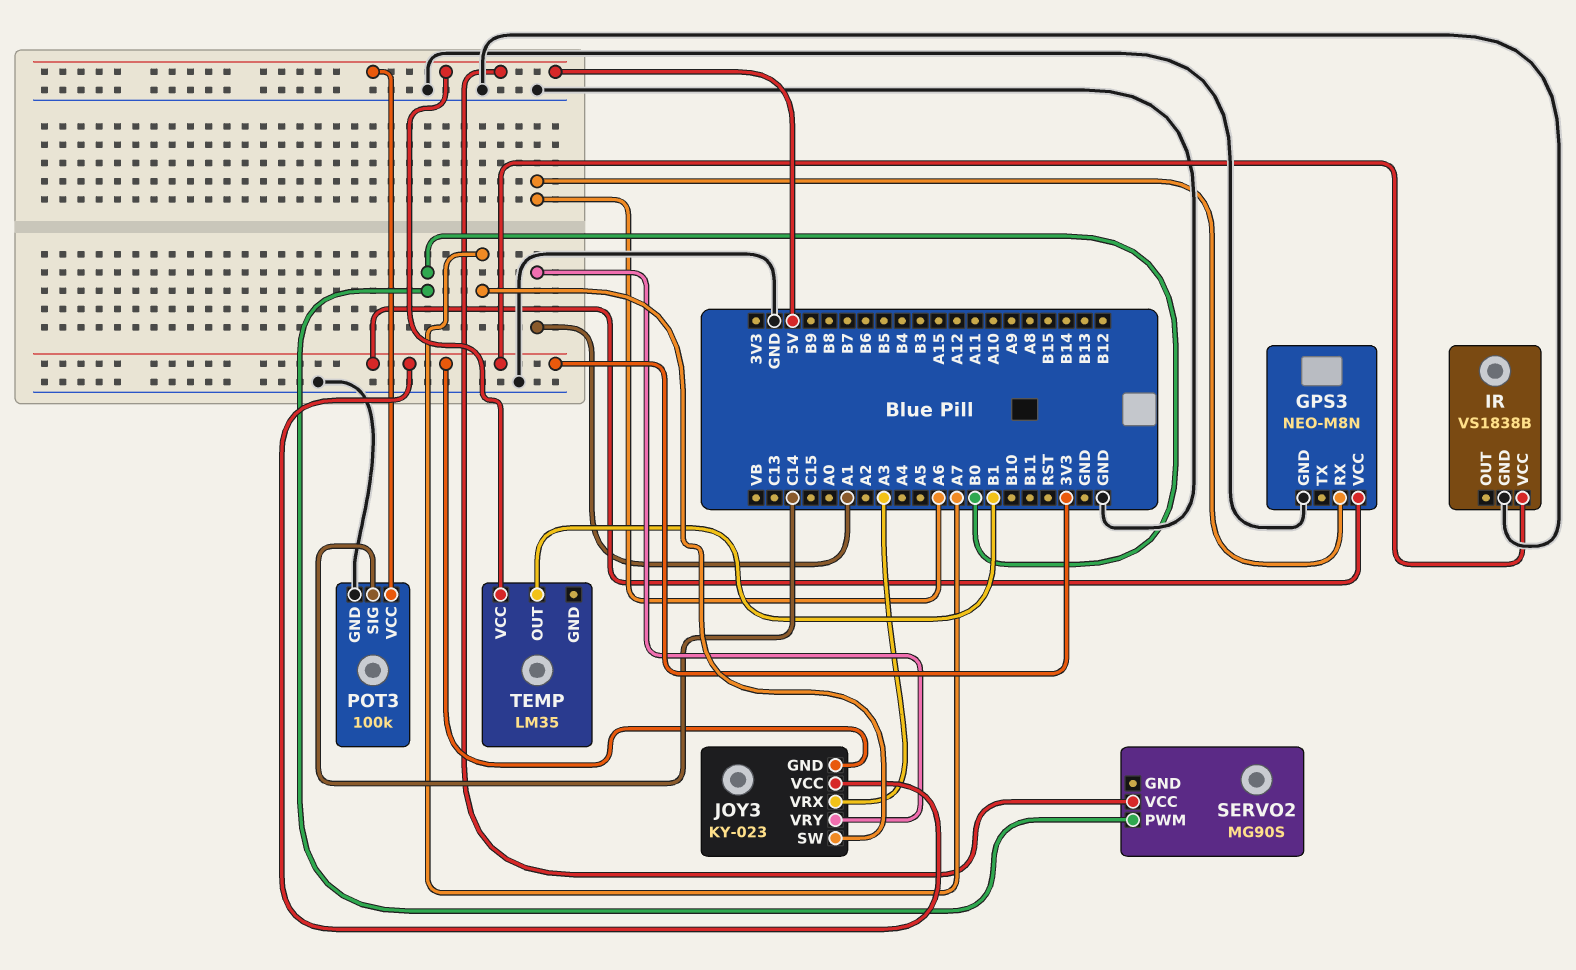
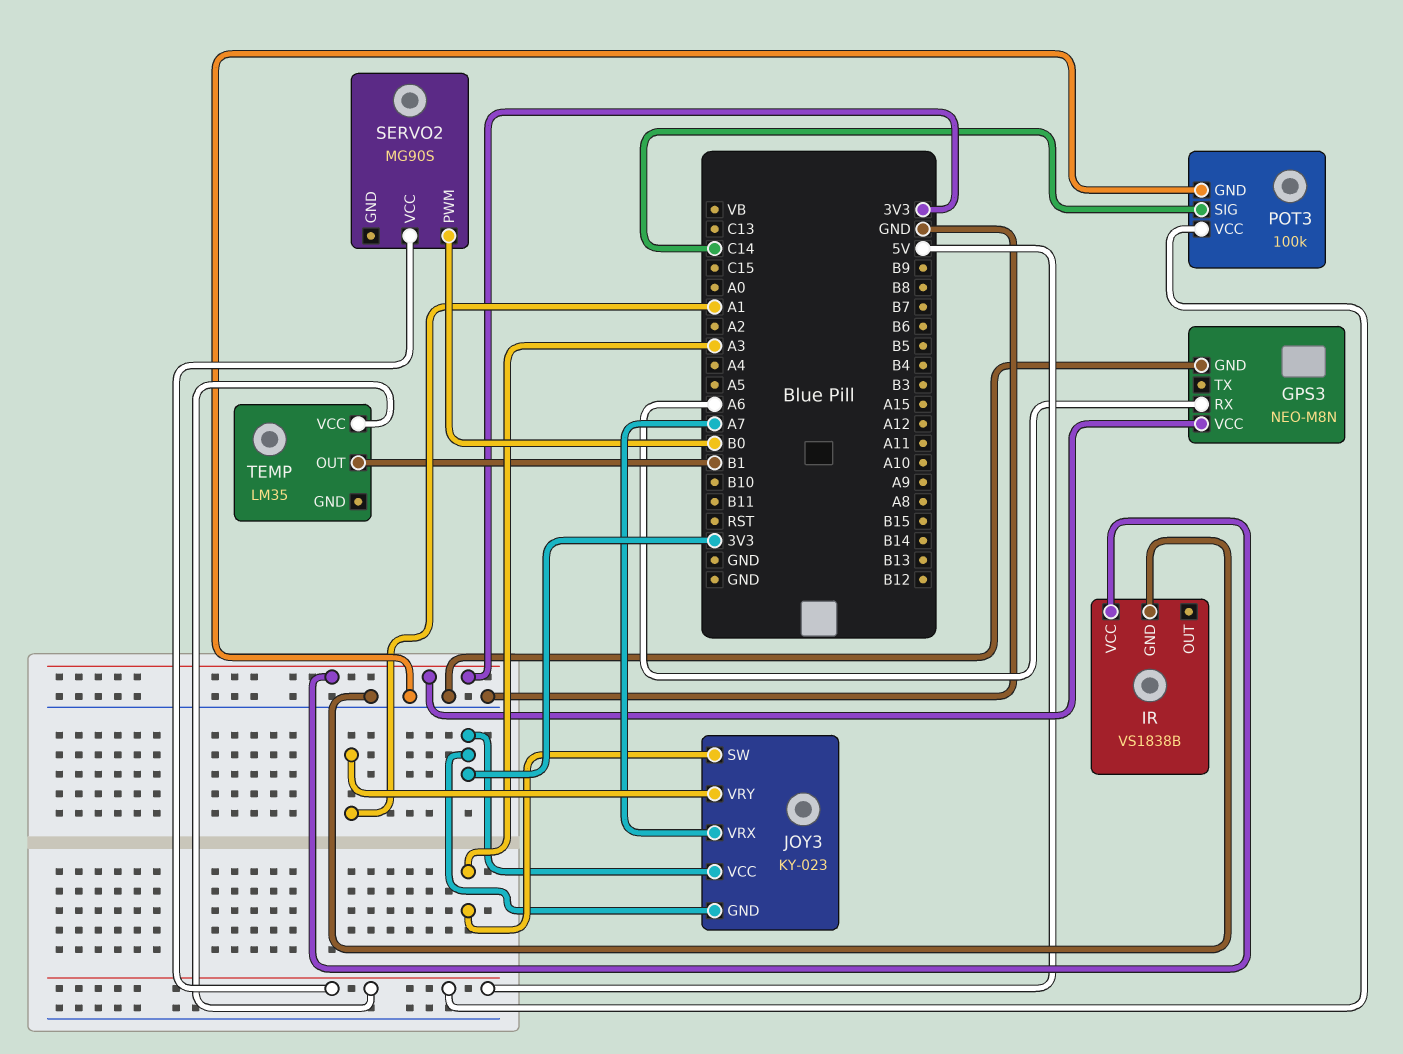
JOY3 pin SW: A7 -> A3
JOY3 pin VRX: A3 -> A7

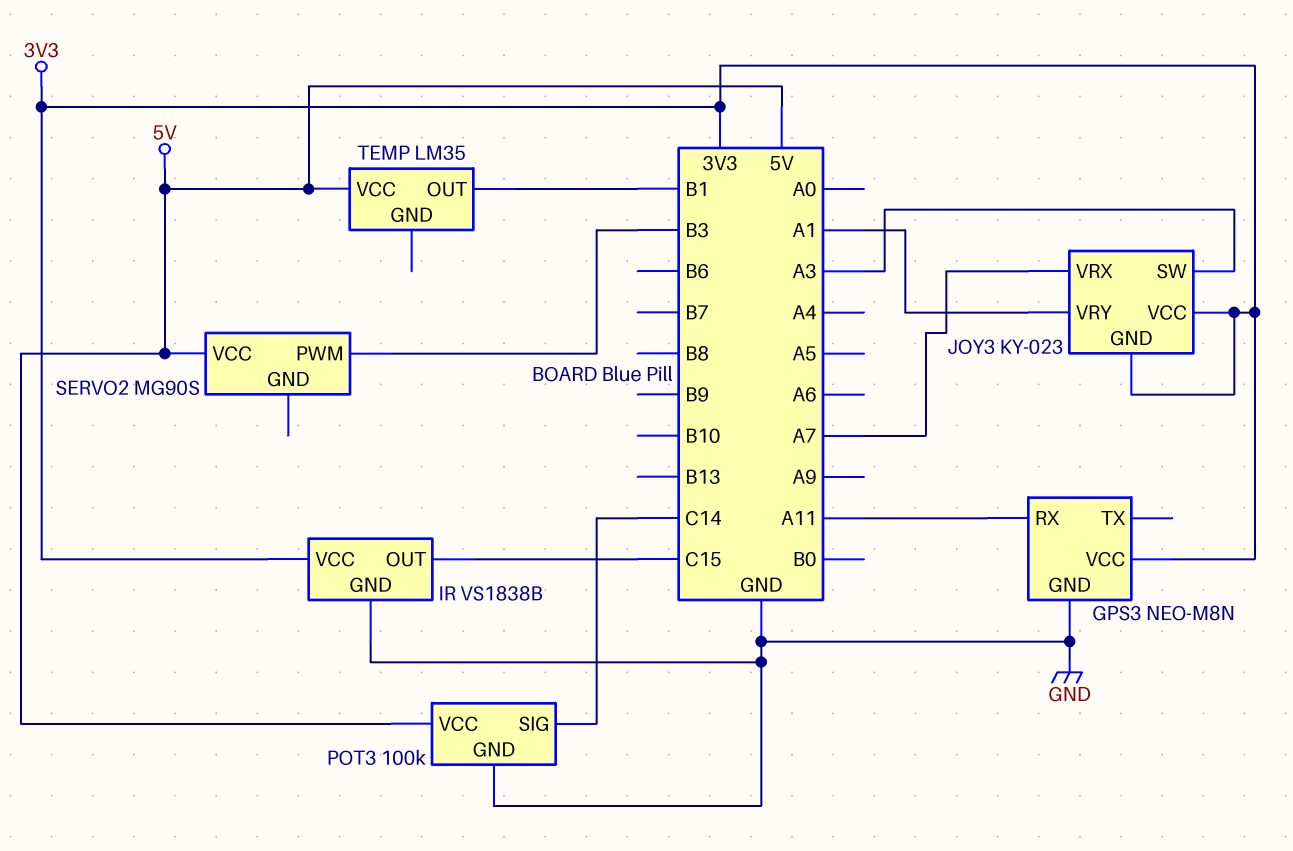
GPS3 pin RX: A6 -> A11
IR pin OUT: none -> C15
SERVO2 pin PWM: B0 -> B3

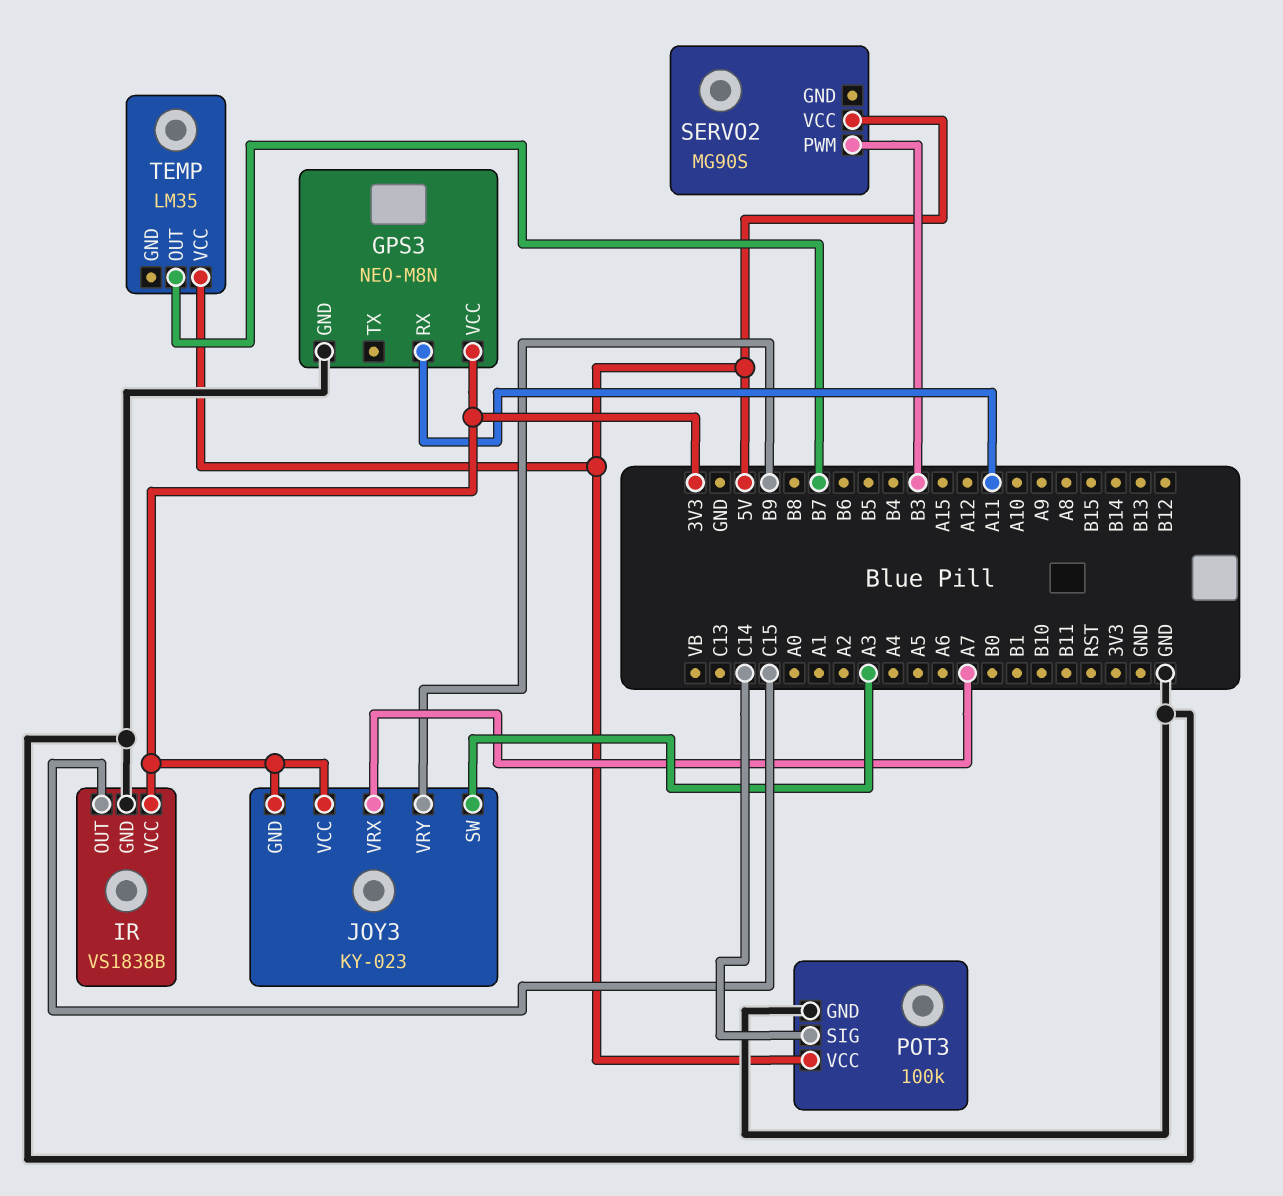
JOY3 pin VRY: A1 -> B9
TEMP pin OUT: B1 -> B7

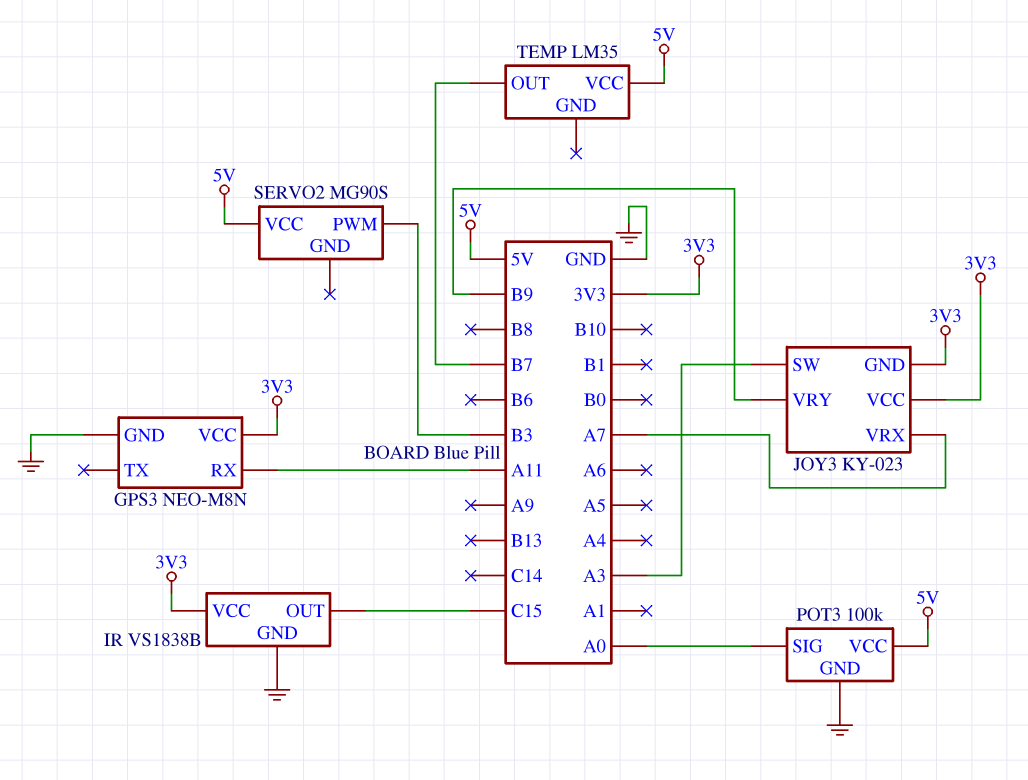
POT3 pin SIG: C14 -> A0

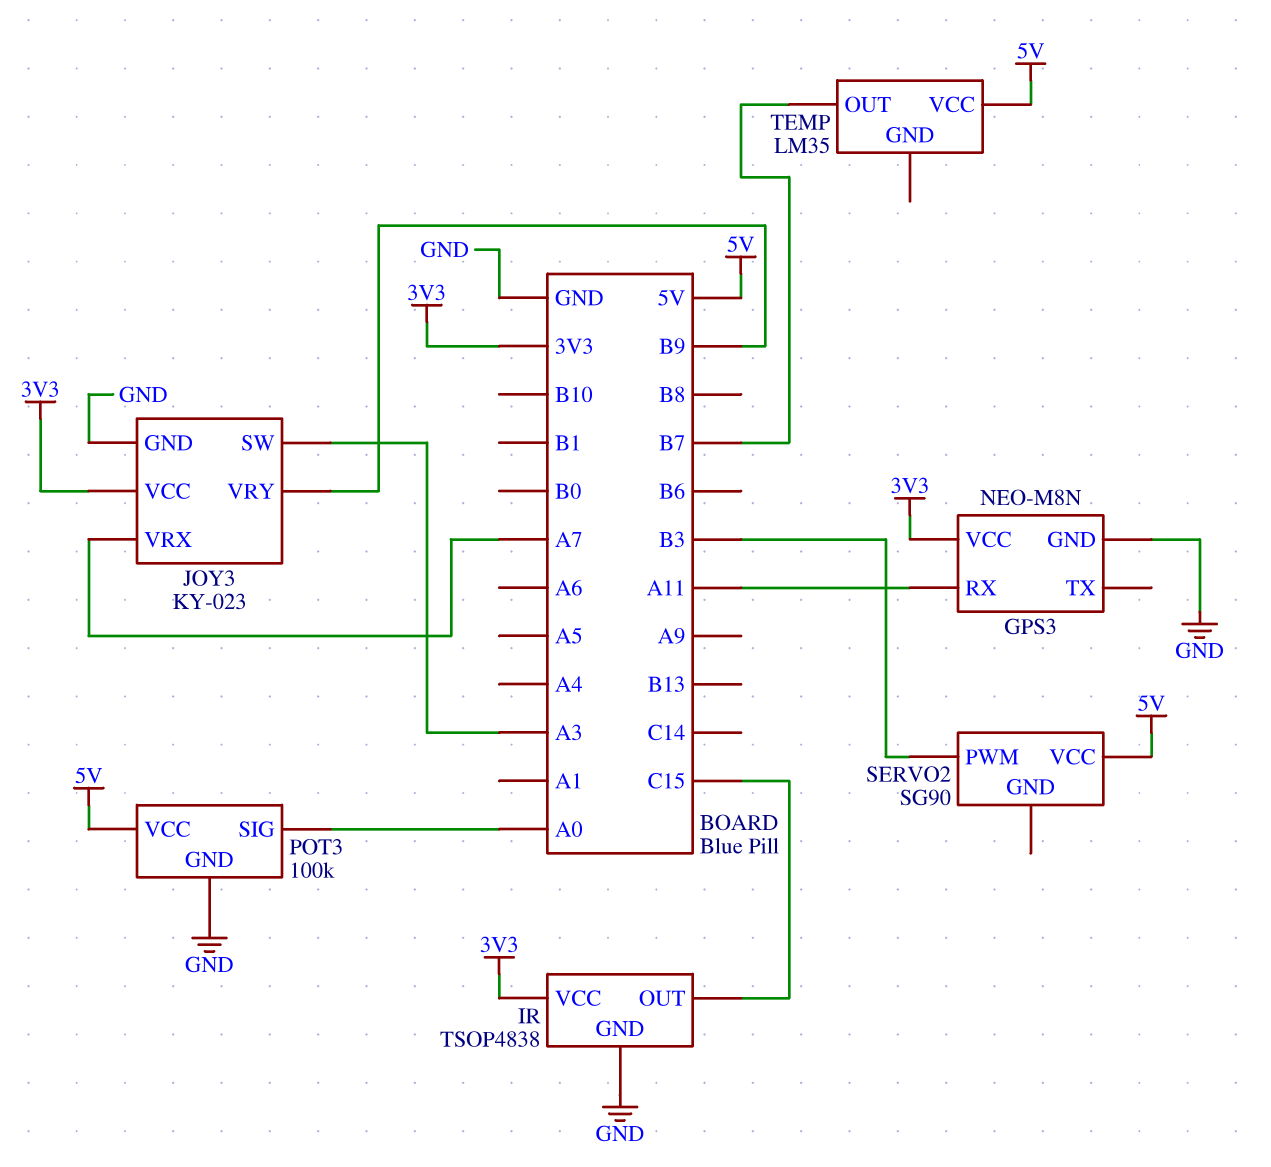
IR: VS1838B -> TSOP4838
JOY3 pin GND: 3V3 -> GND
SERVO2: MG90S -> SG90

